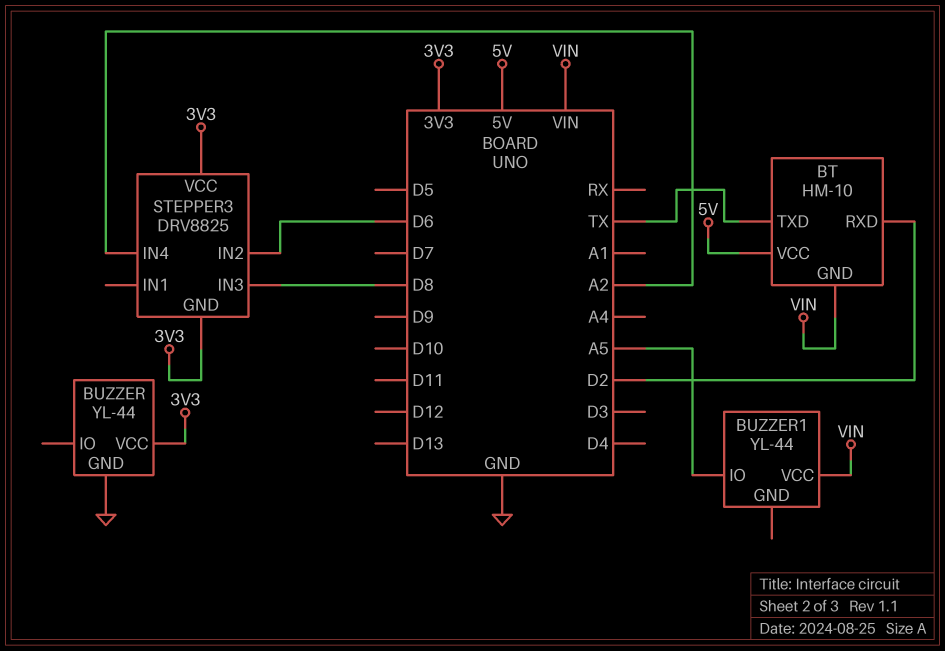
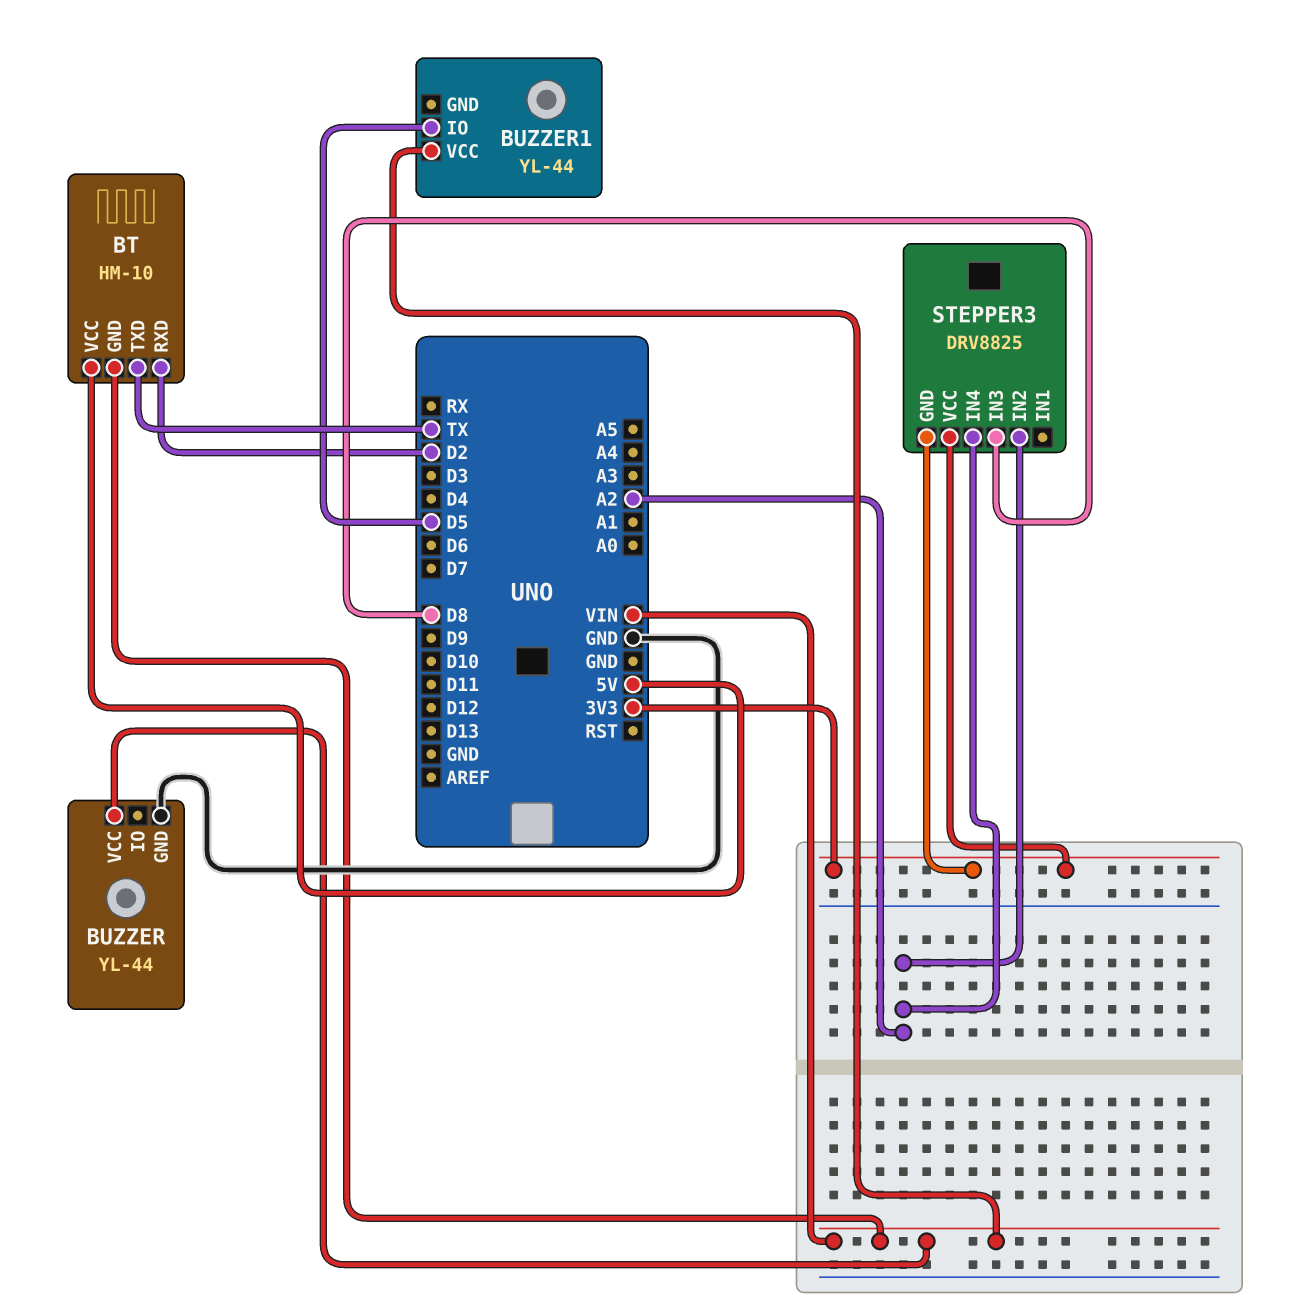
BUZZER pin VCC: 3V3 -> VIN
BUZZER1 pin IO: A5 -> D5
STEPPER3 pin IN2: D6 -> A2

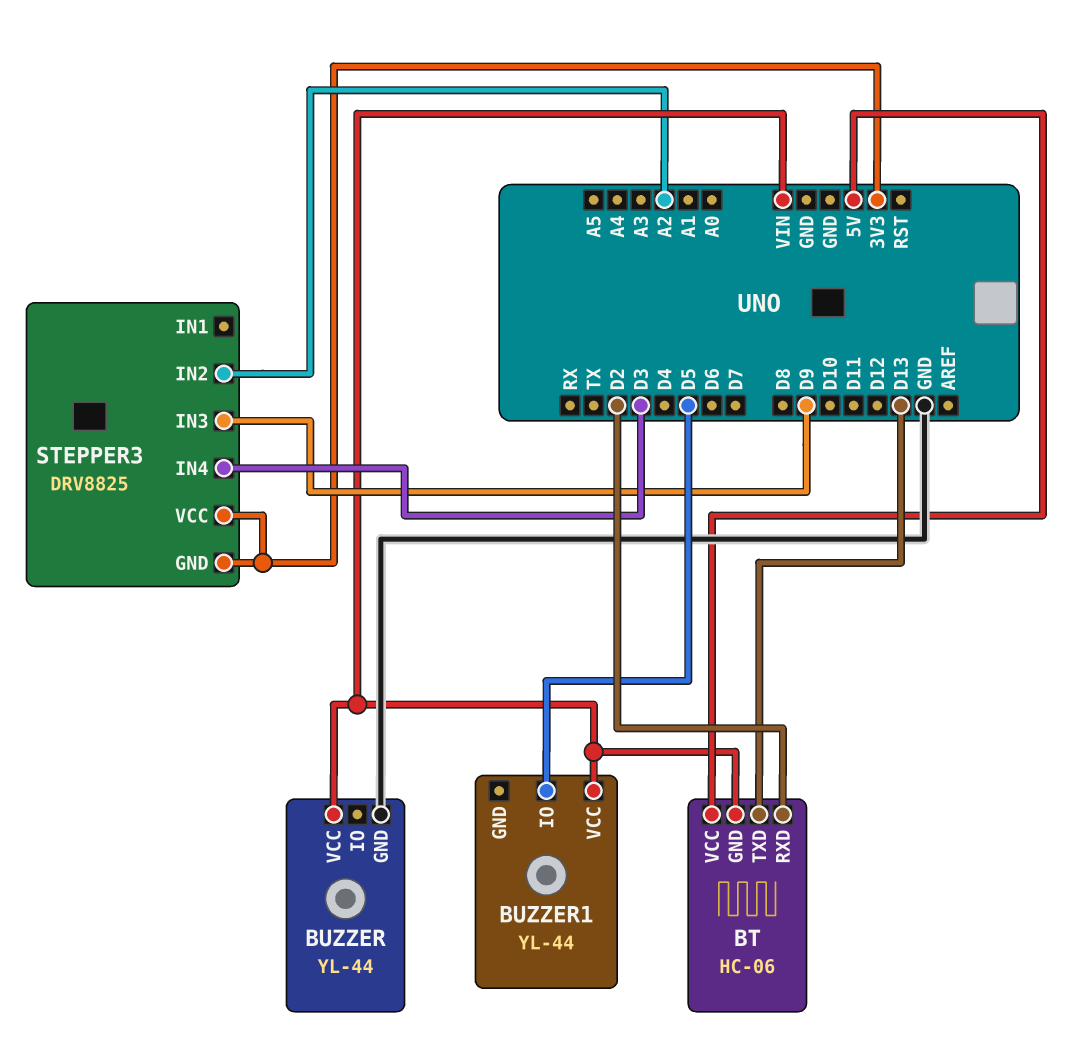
BT: HM-10 -> HC-06
BT pin TXD: TX -> D13
STEPPER3 pin IN3: D8 -> D9
STEPPER3 pin IN4: A2 -> D3

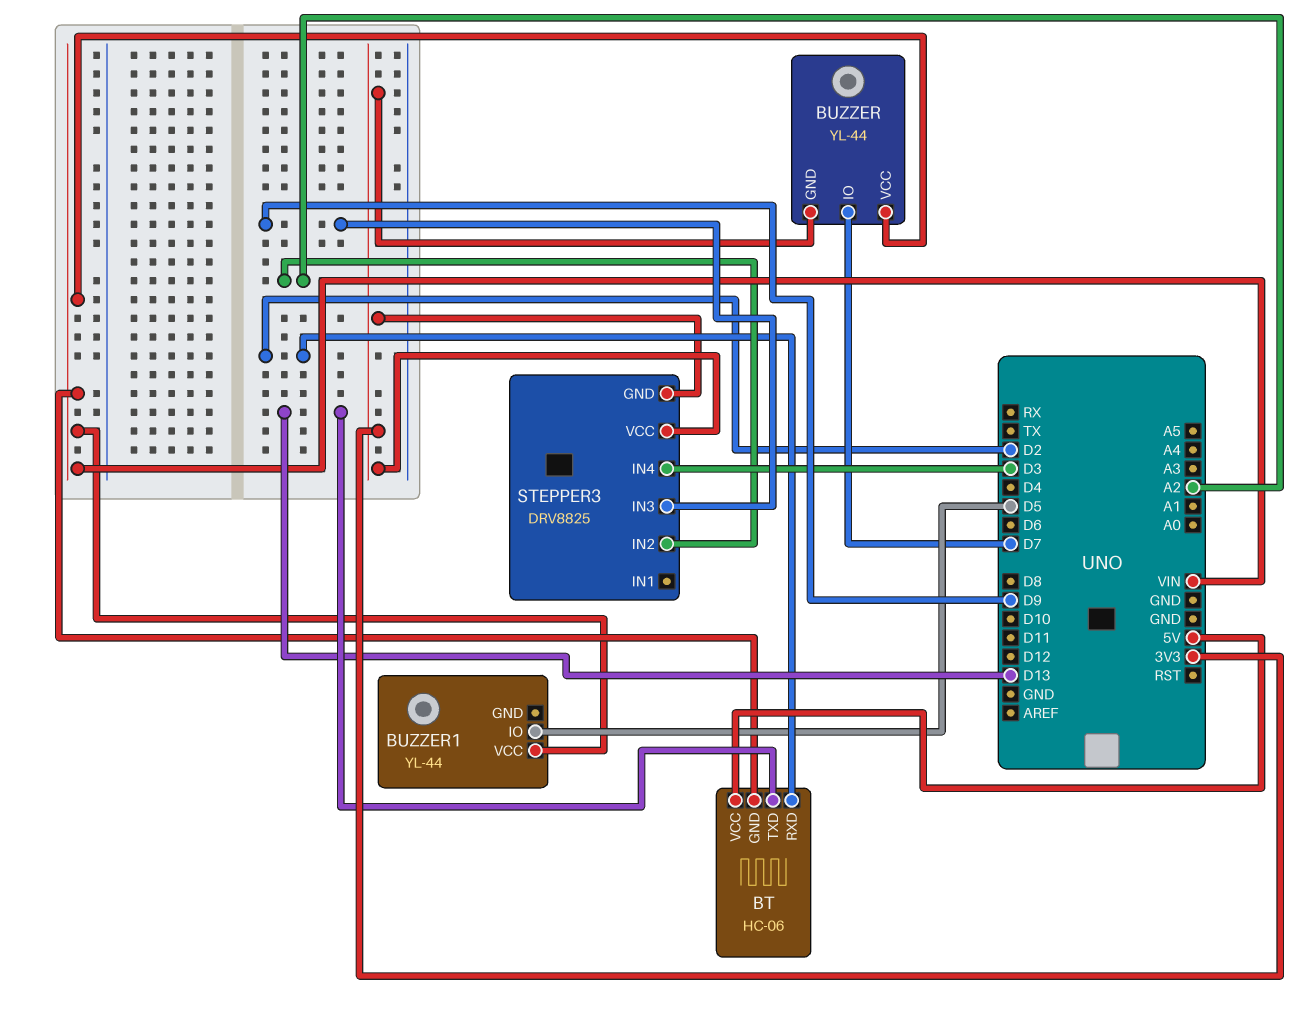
BUZZER pin GND: GND -> 3V3
BUZZER pin IO: none -> D7

